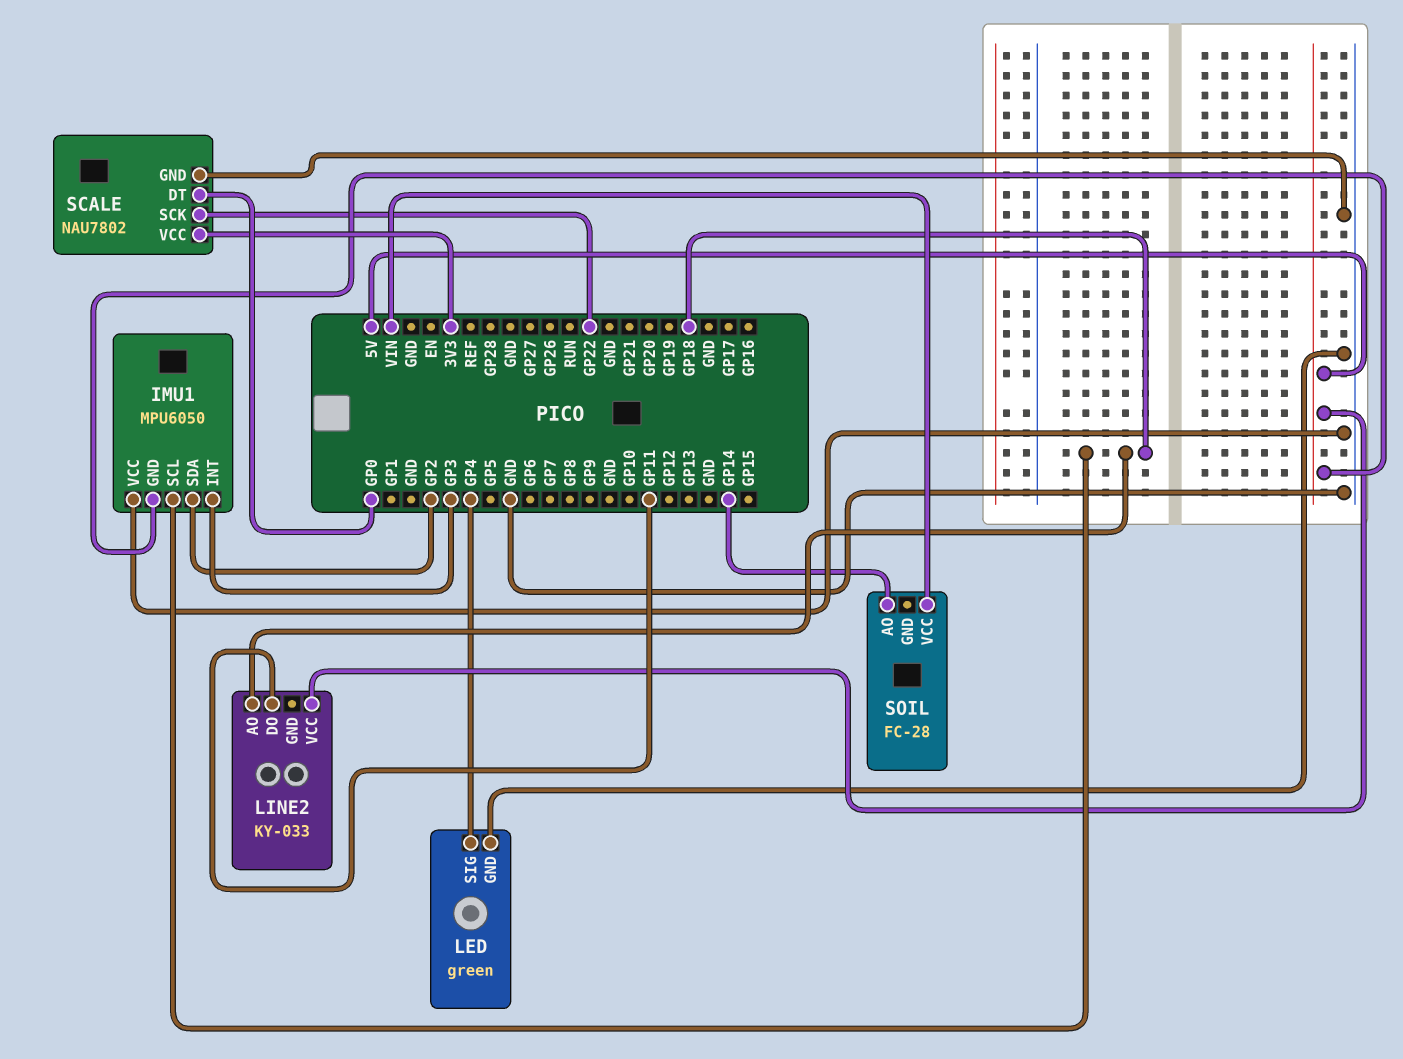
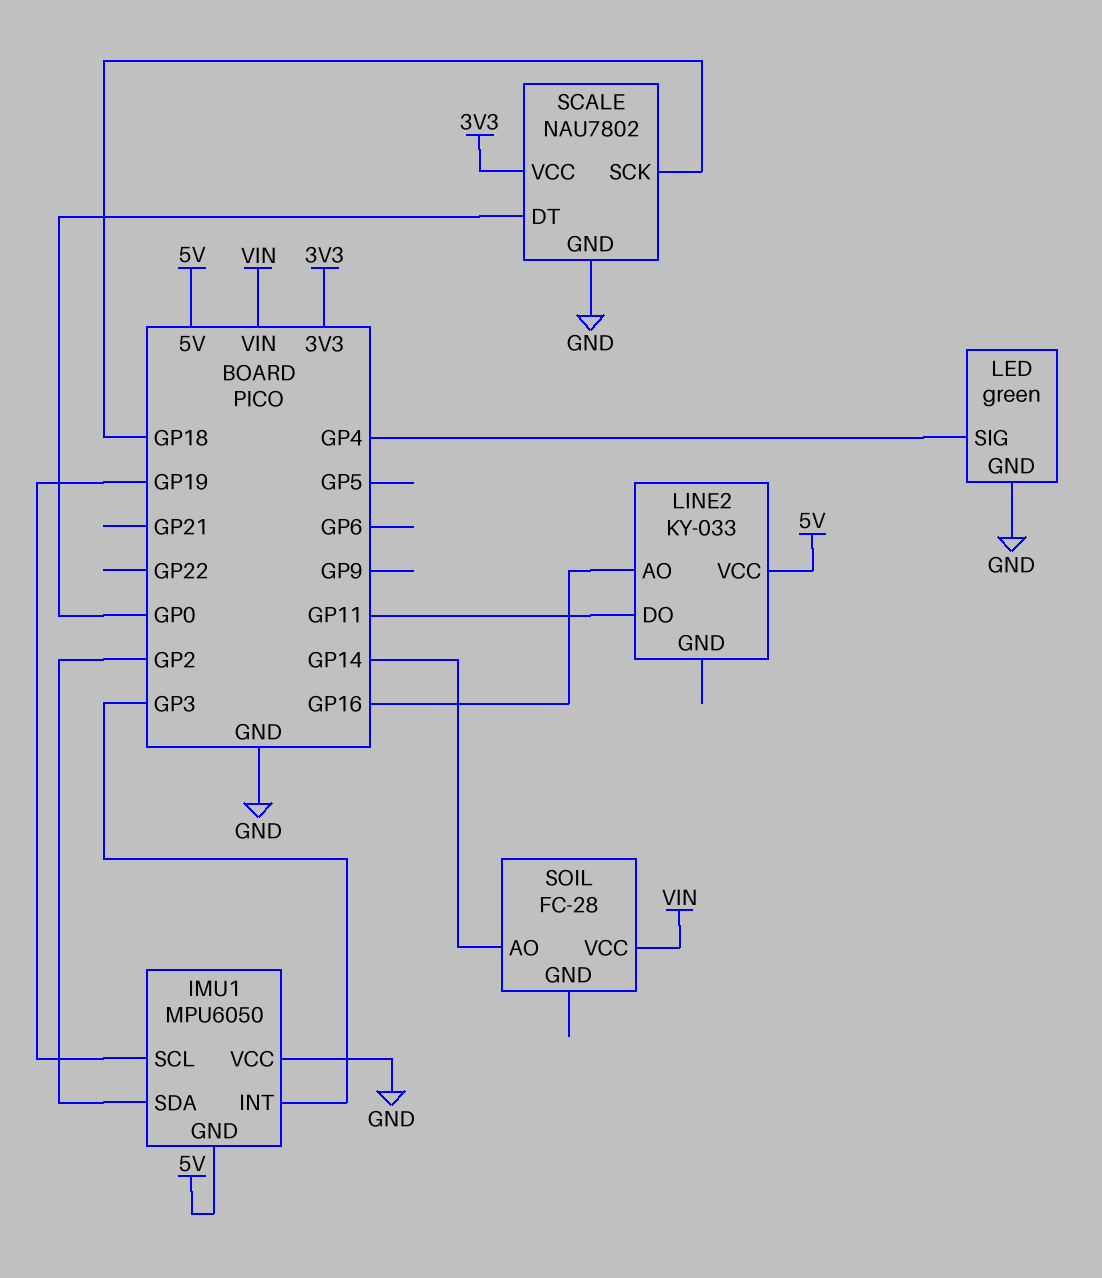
IMU1 pin SCL: GP18 -> GP19
LINE2 pin AO: GP18 -> GP16
SCALE pin SCK: GP22 -> GP18

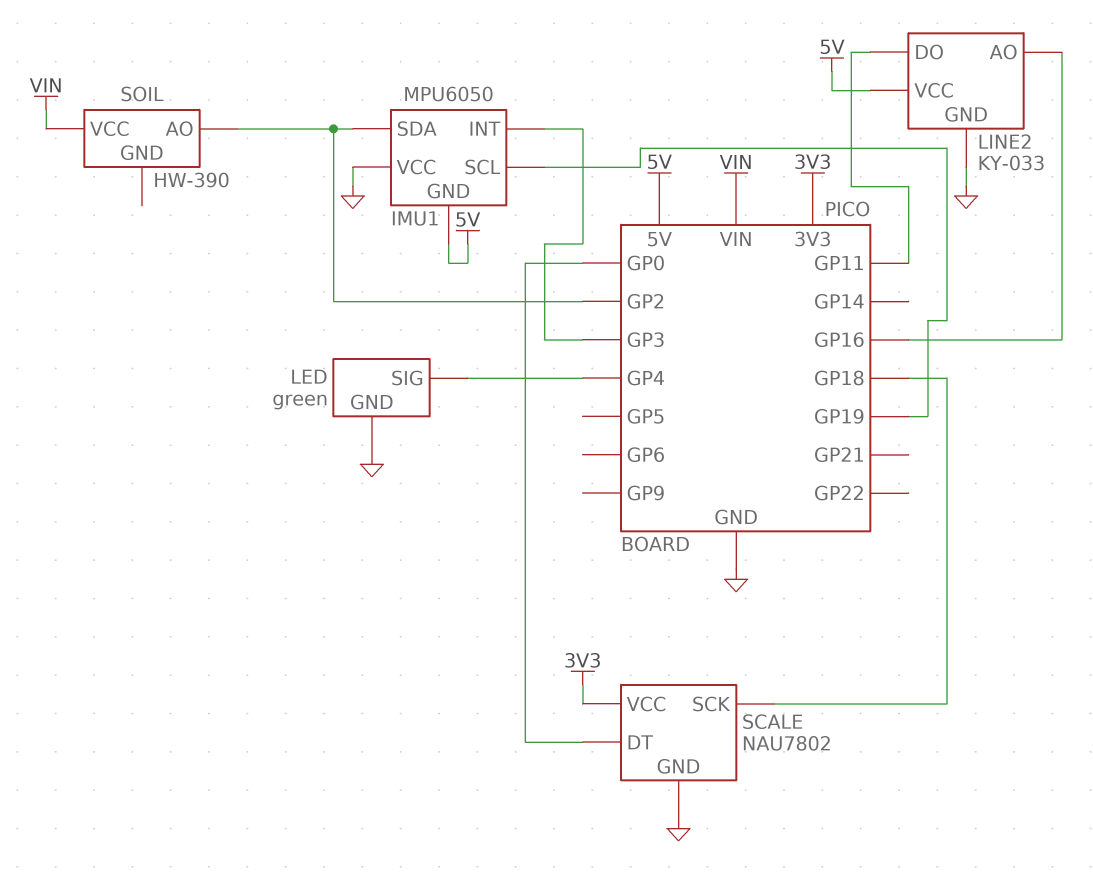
LINE2 pin GND: none -> GND
SOIL: FC-28 -> HW-390
SOIL pin AO: GP14 -> GP2

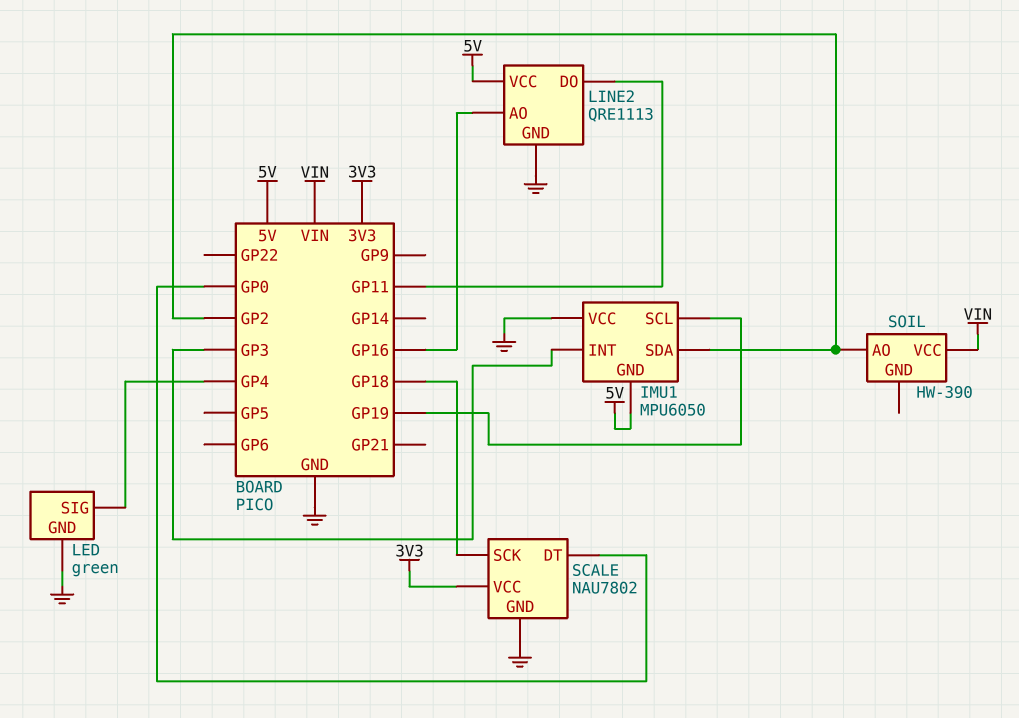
LINE2: KY-033 -> QRE1113

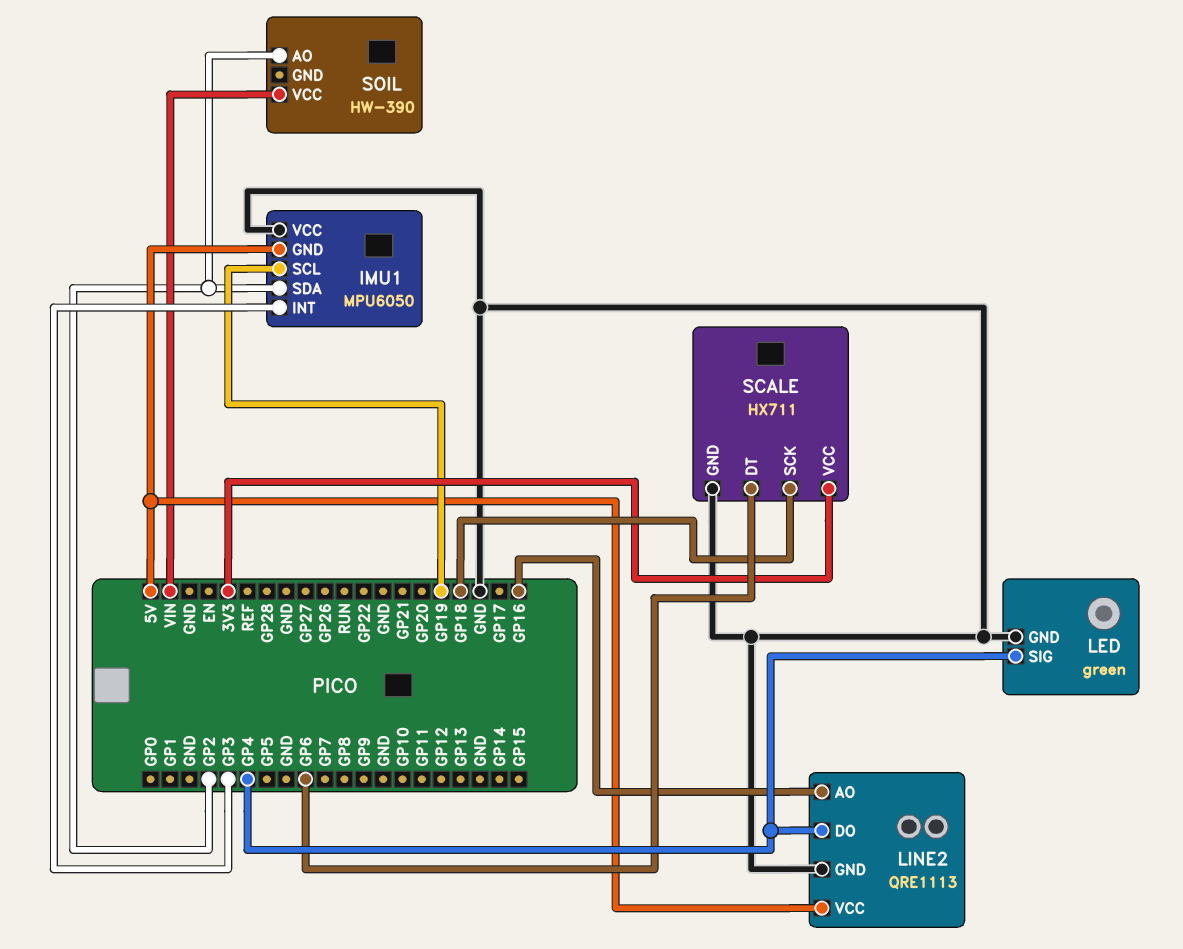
LINE2 pin DO: GP11 -> GP4
SCALE: NAU7802 -> HX711
SCALE pin DT: GP0 -> GP6

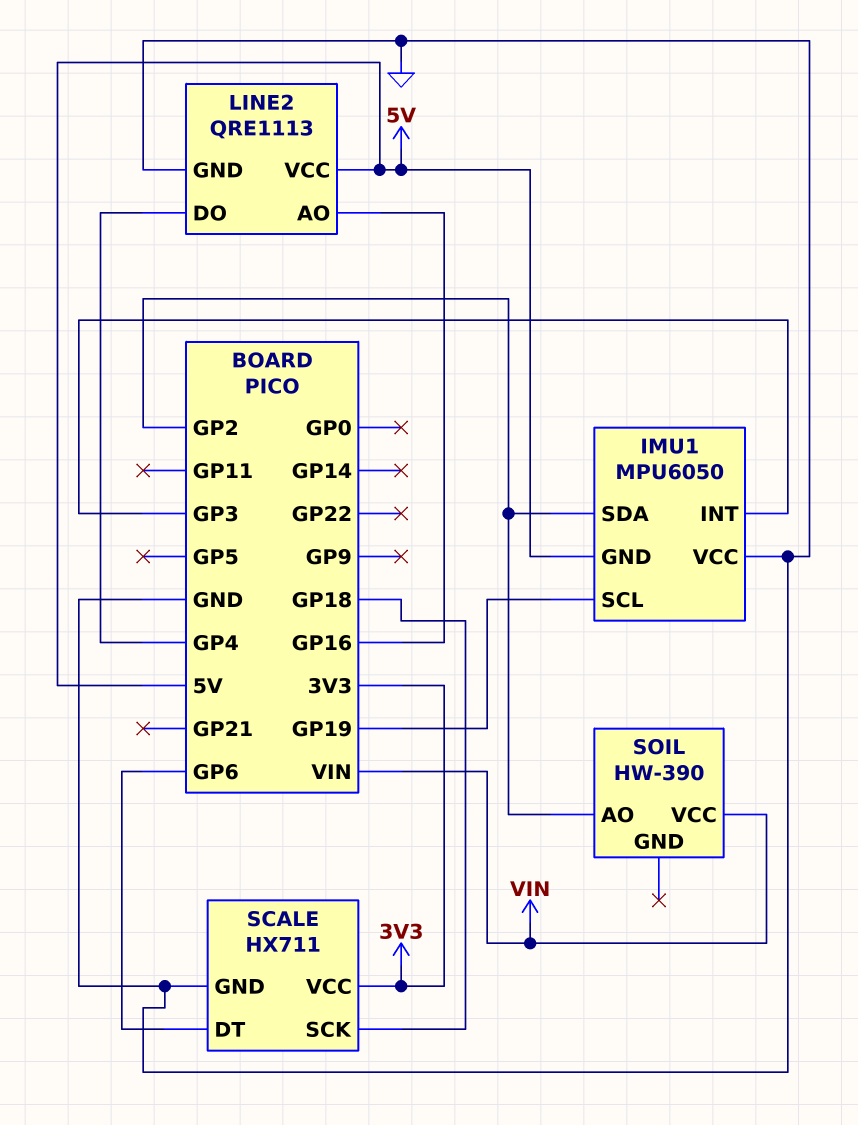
LED: green -> none
LED pin GND: GND -> none
LED pin SIG: GP4 -> none

